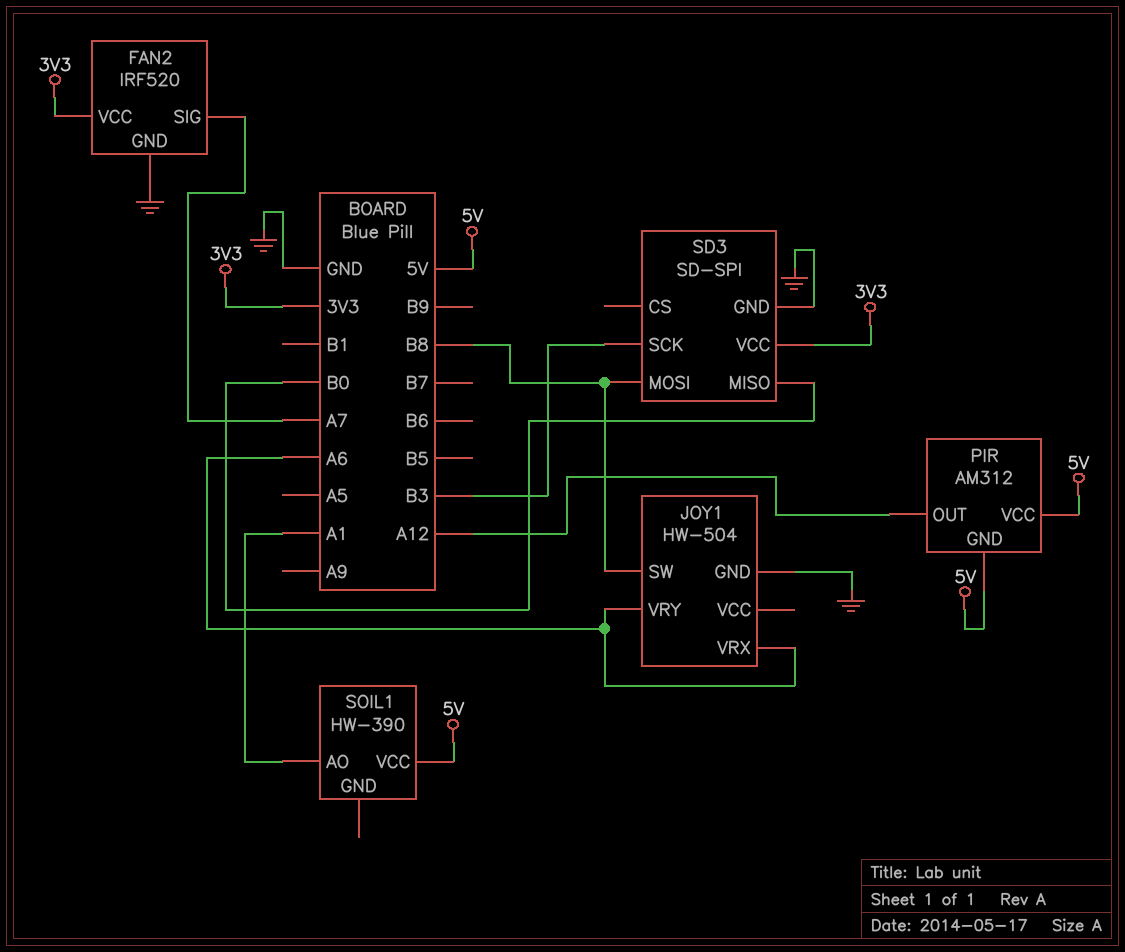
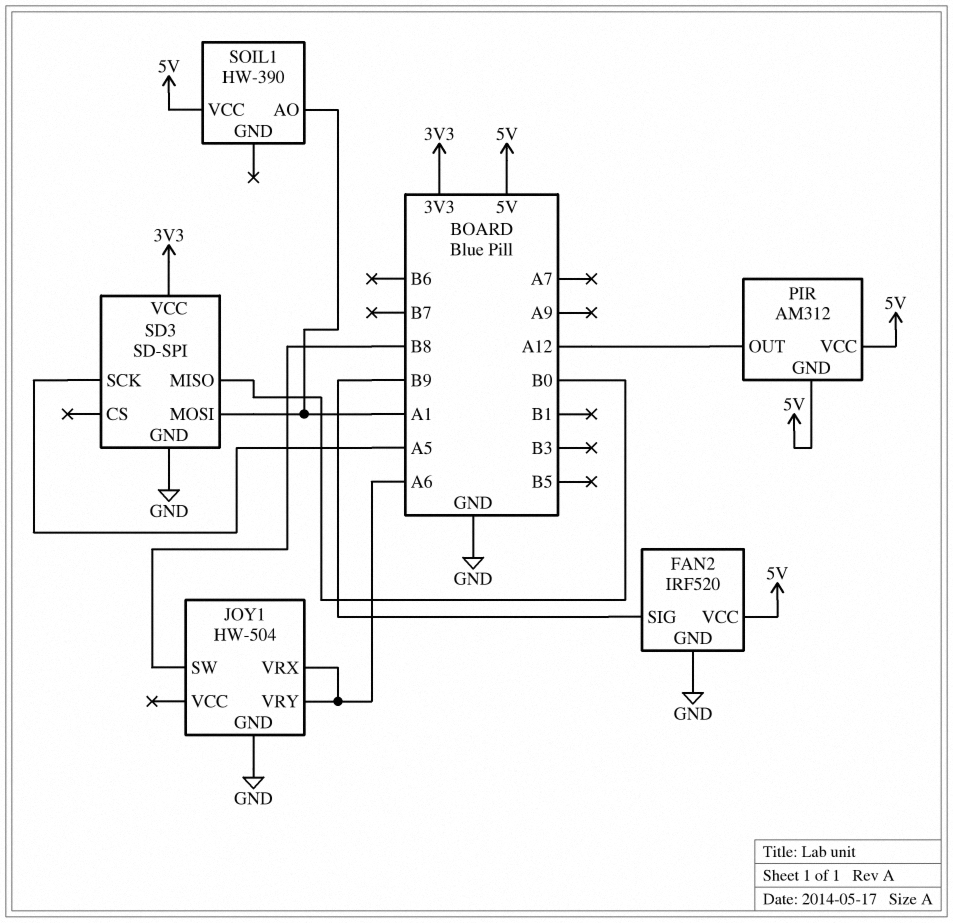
FAN2 pin SIG: A7 -> B9
FAN2 pin VCC: 3V3 -> 5V
SD3 pin MOSI: B8 -> A1
SD3 pin SCK: B3 -> A5

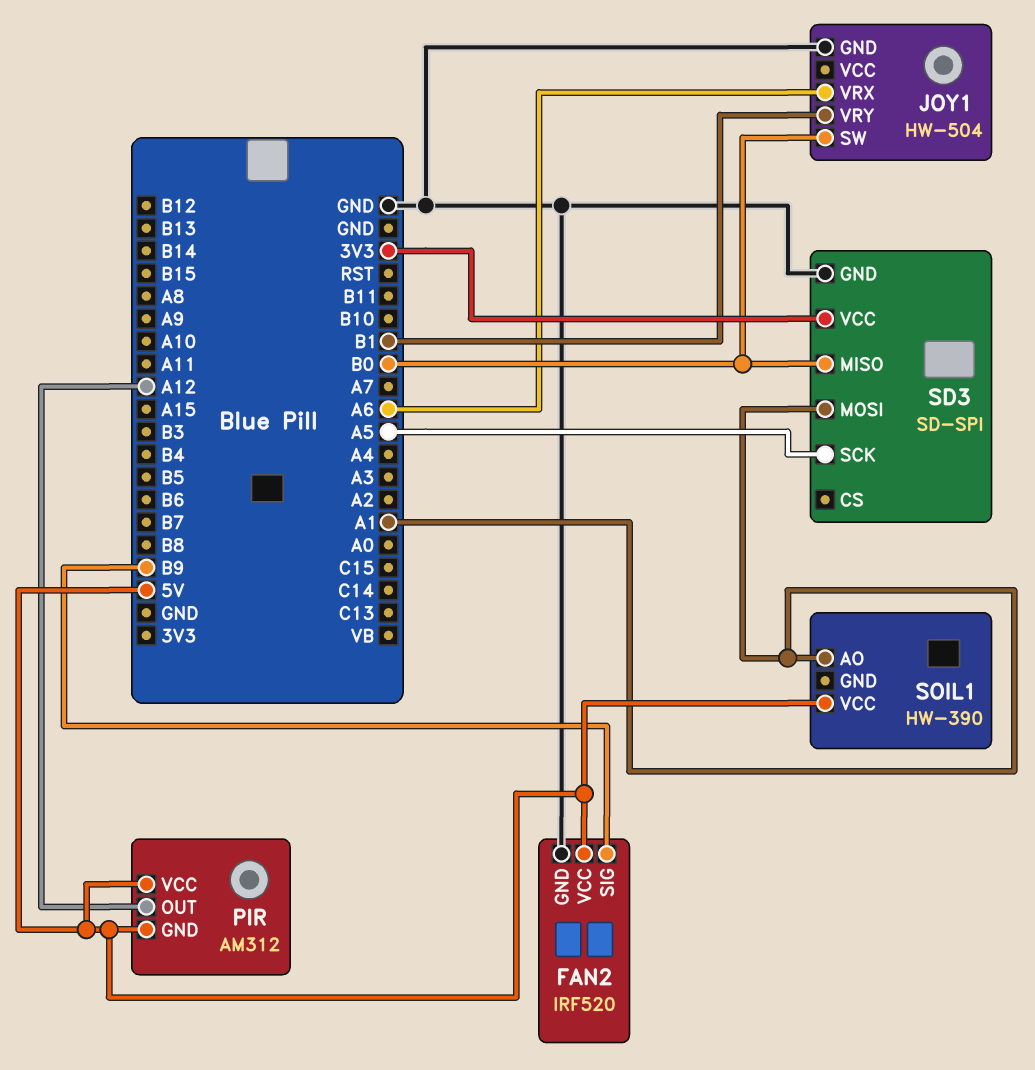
JOY1 pin SW: B8 -> B0
JOY1 pin VRY: A6 -> B1

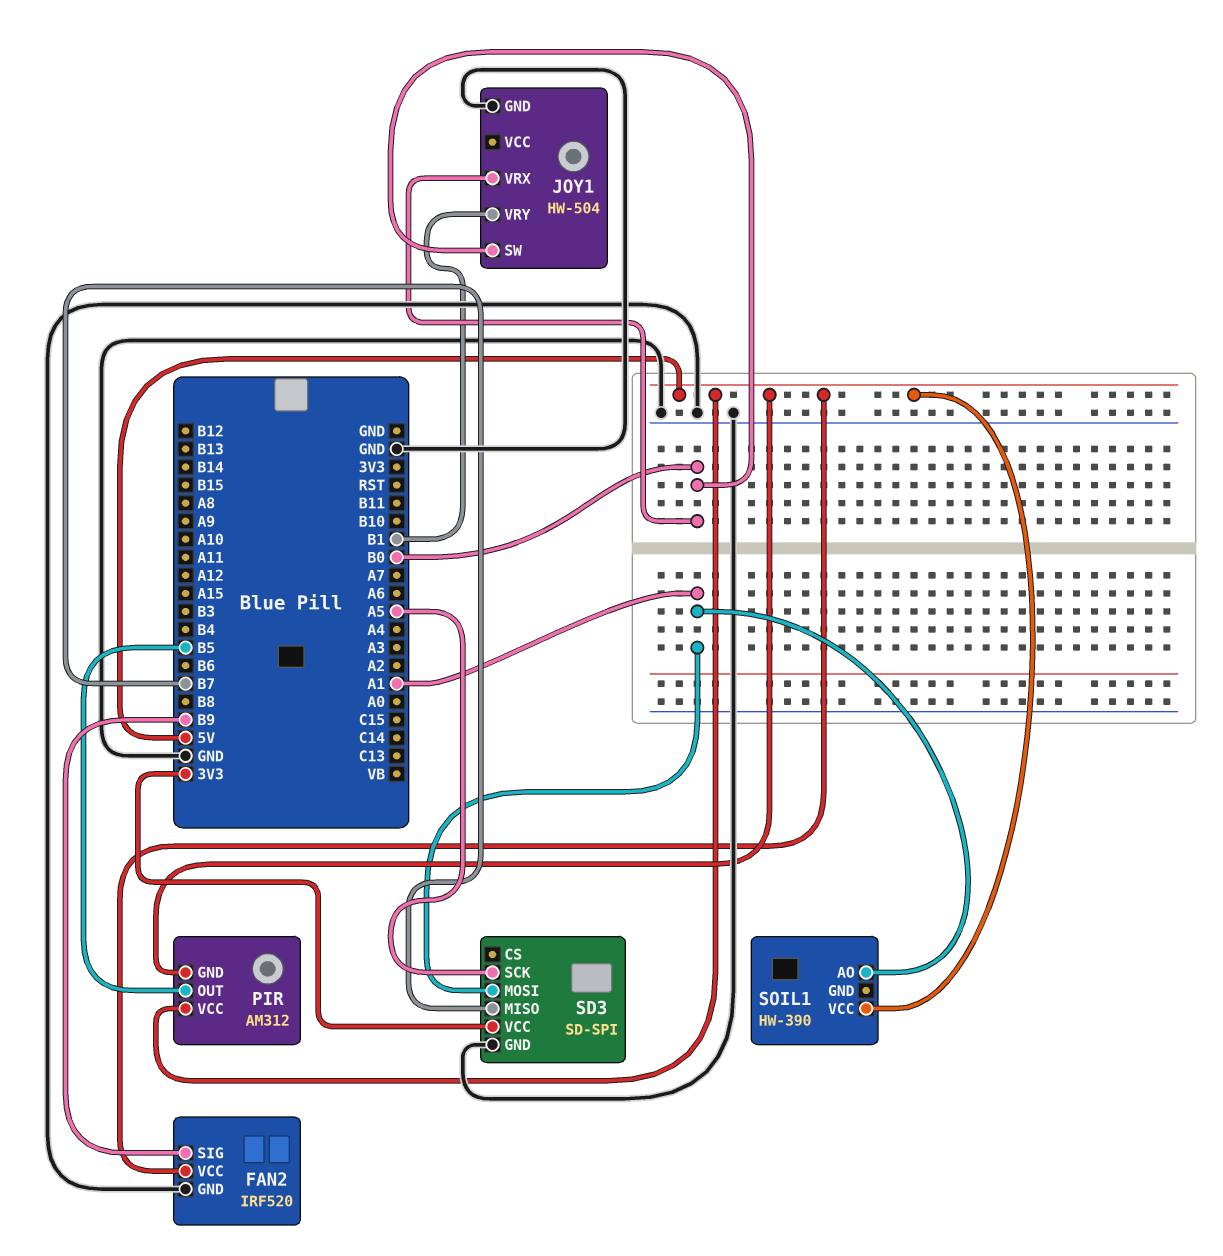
JOY1 pin VRX: A6 -> B0
PIR pin OUT: A12 -> B5
SD3 pin MISO: B0 -> B7

